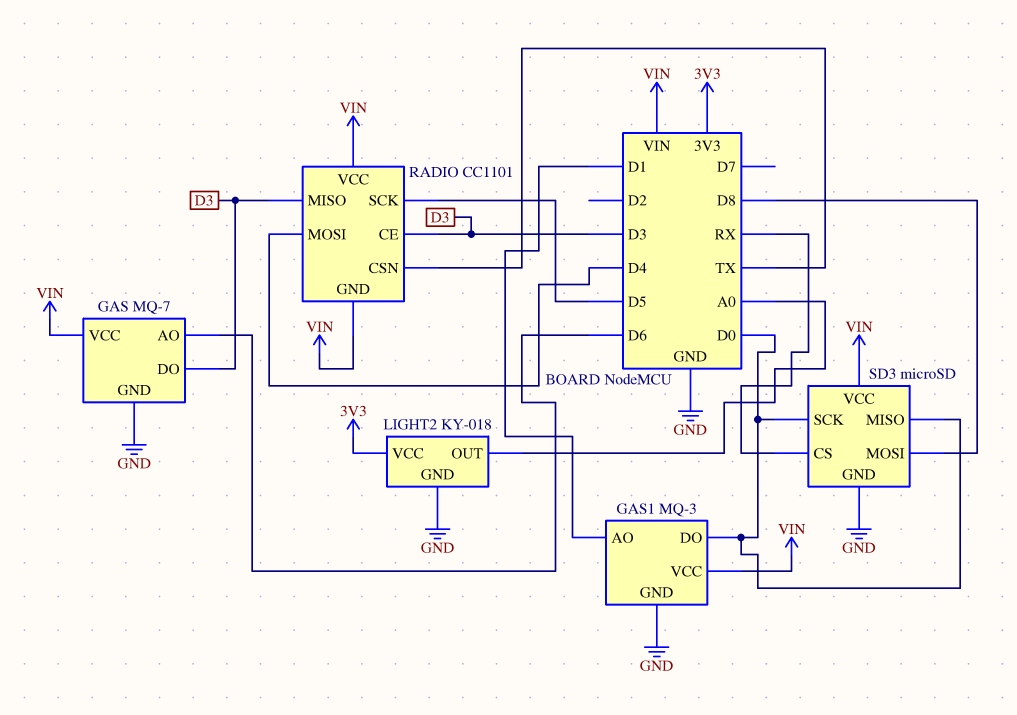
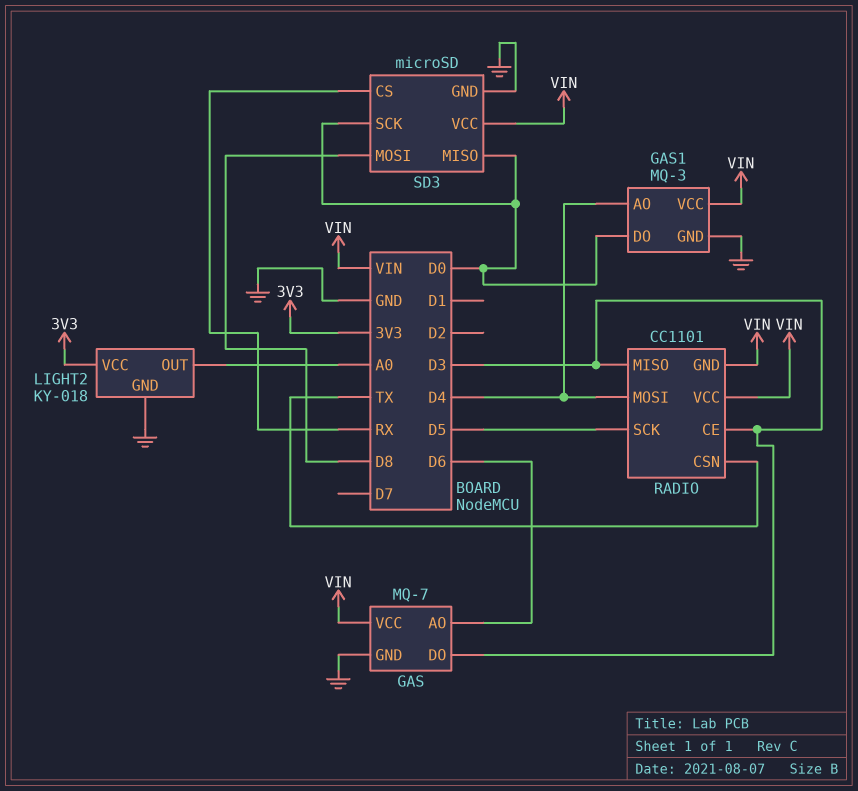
GAS1 pin AO: D1 -> D4

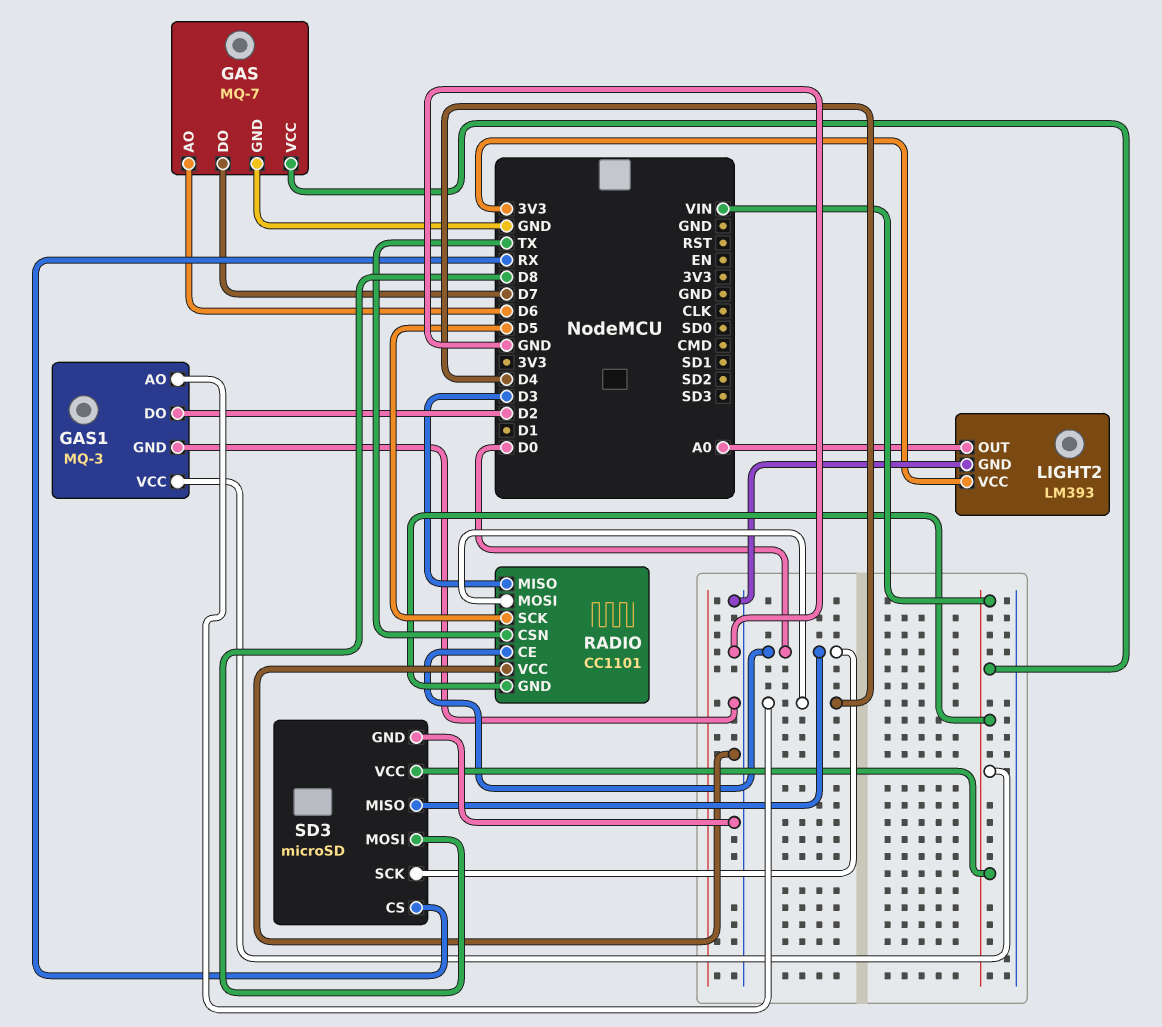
GAS pin DO: D3 -> D7
GAS1 pin DO: D0 -> D2
LIGHT2: KY-018 -> LM393
RADIO pin CE: D3 -> D0
RADIO pin VCC: VIN -> GND

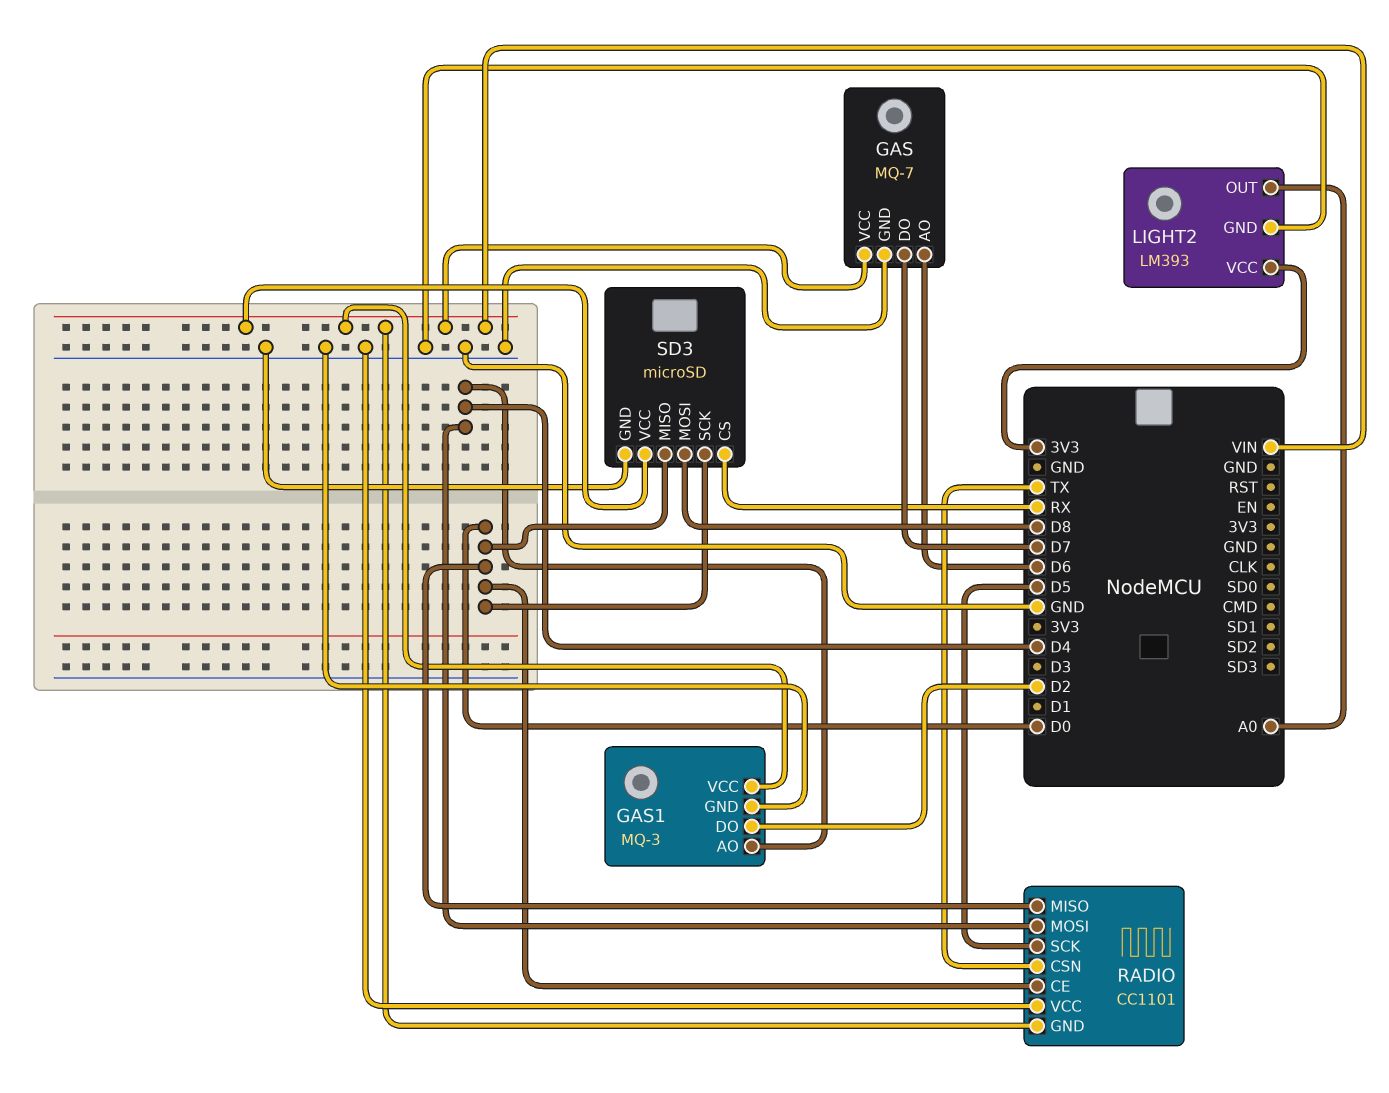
RADIO pin MISO: D3 -> D0

